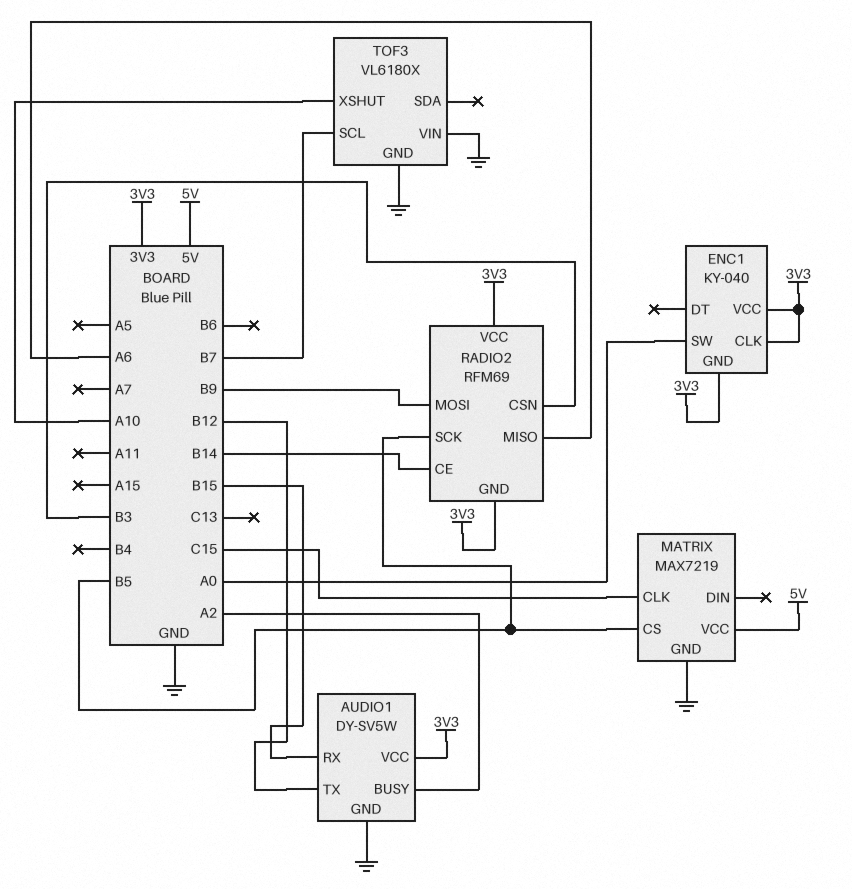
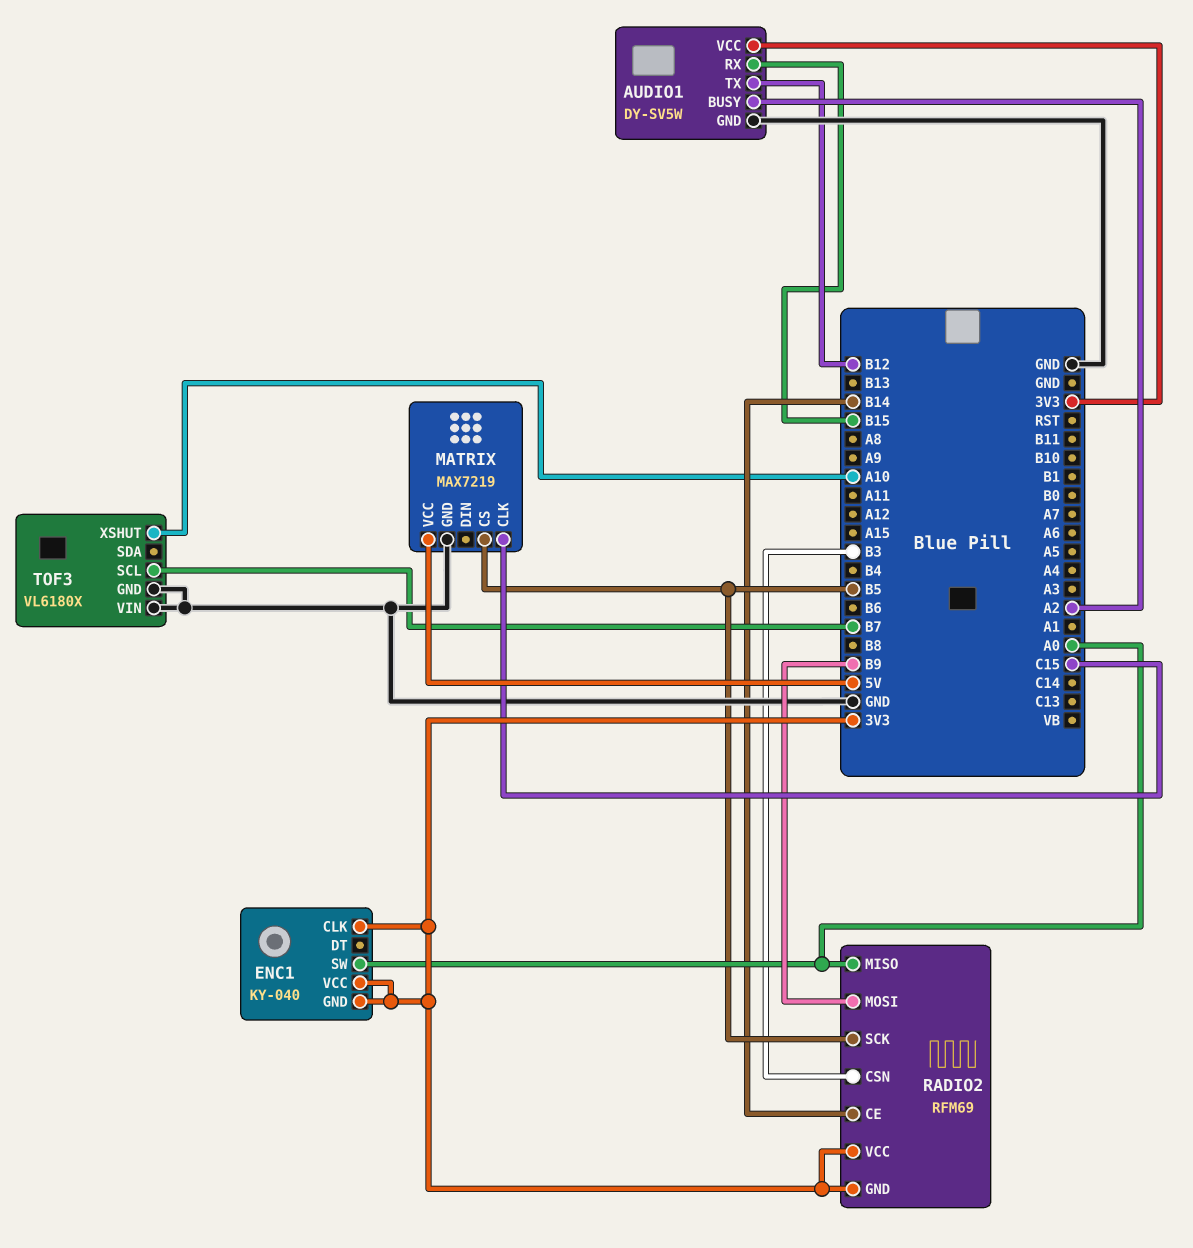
RADIO2 pin MISO: A6 -> A0

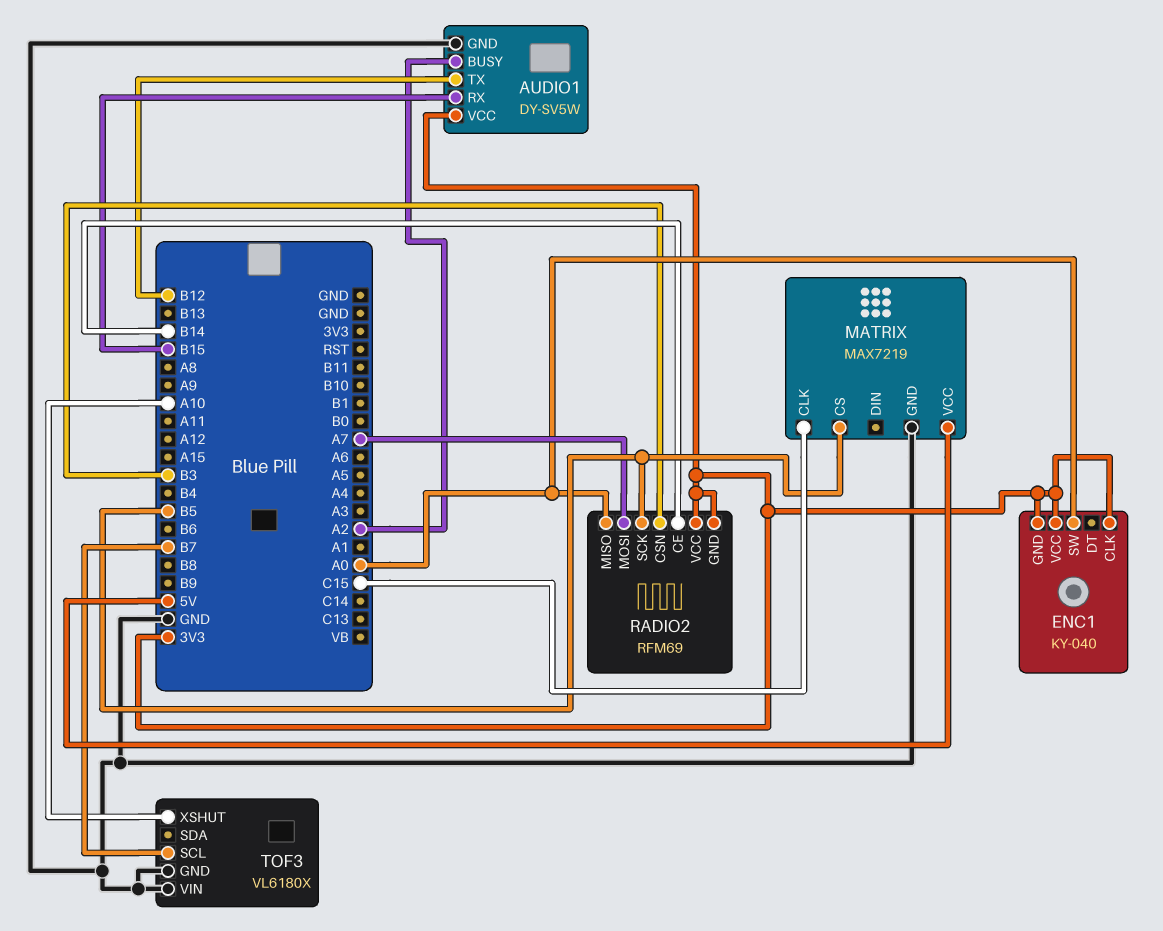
RADIO2 pin MOSI: B9 -> A7

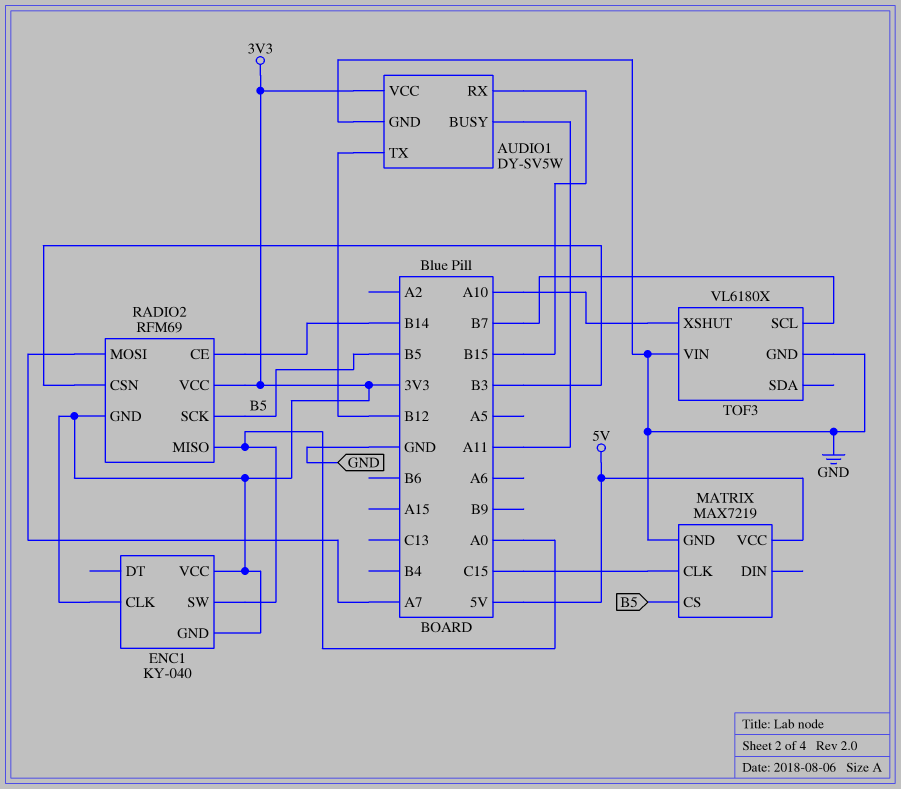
AUDIO1 pin BUSY: A2 -> A11

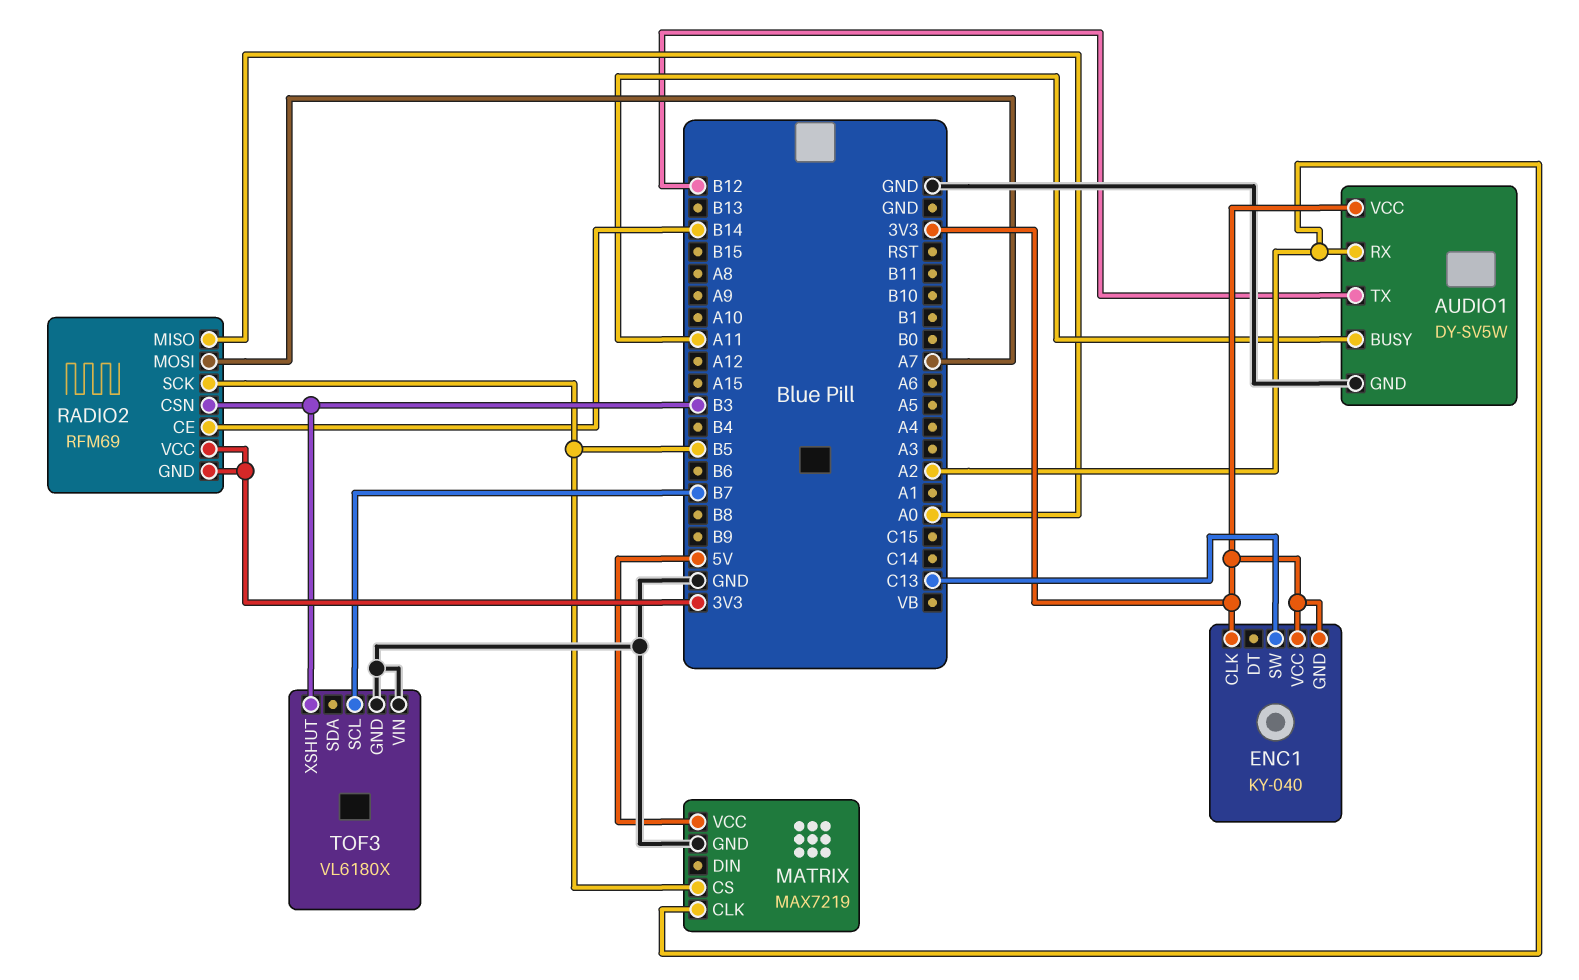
AUDIO1 pin RX: B15 -> A2
ENC1 pin SW: A0 -> C13
MATRIX pin CLK: C15 -> A2
TOF3 pin XSHUT: A10 -> B3

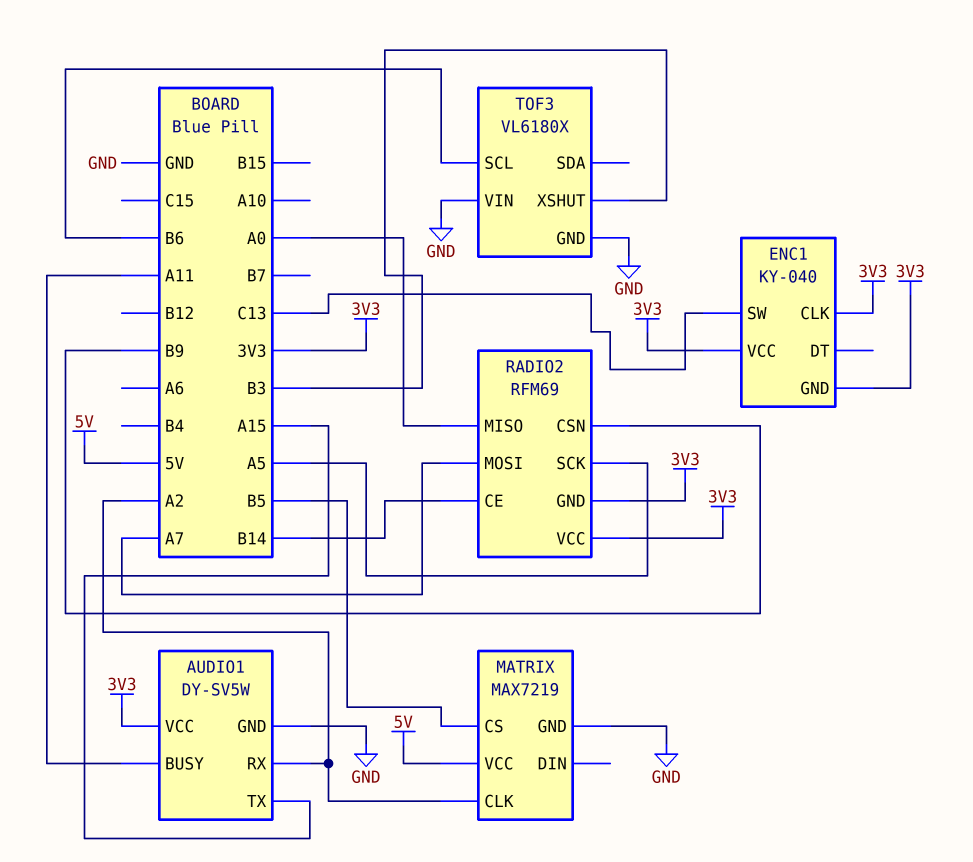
AUDIO1 pin TX: B12 -> A15
RADIO2 pin CSN: B3 -> B9
RADIO2 pin SCK: B5 -> A5
TOF3 pin SCL: B7 -> B6

